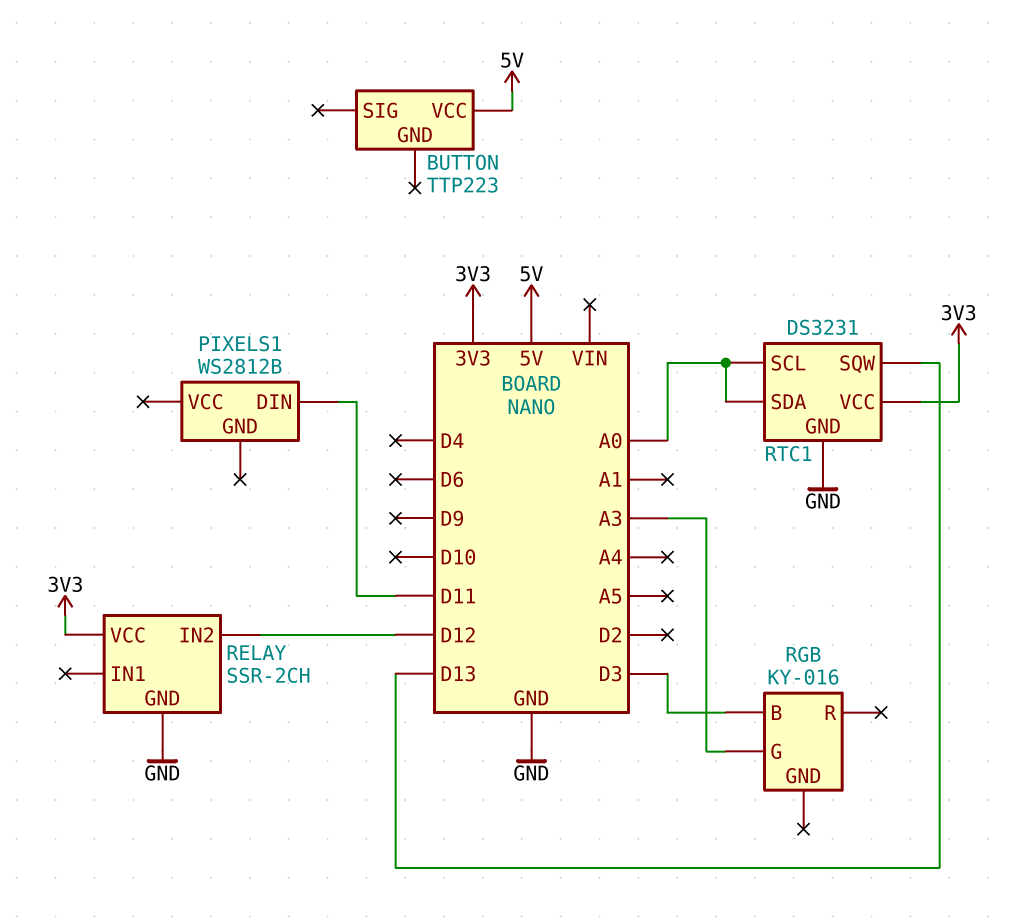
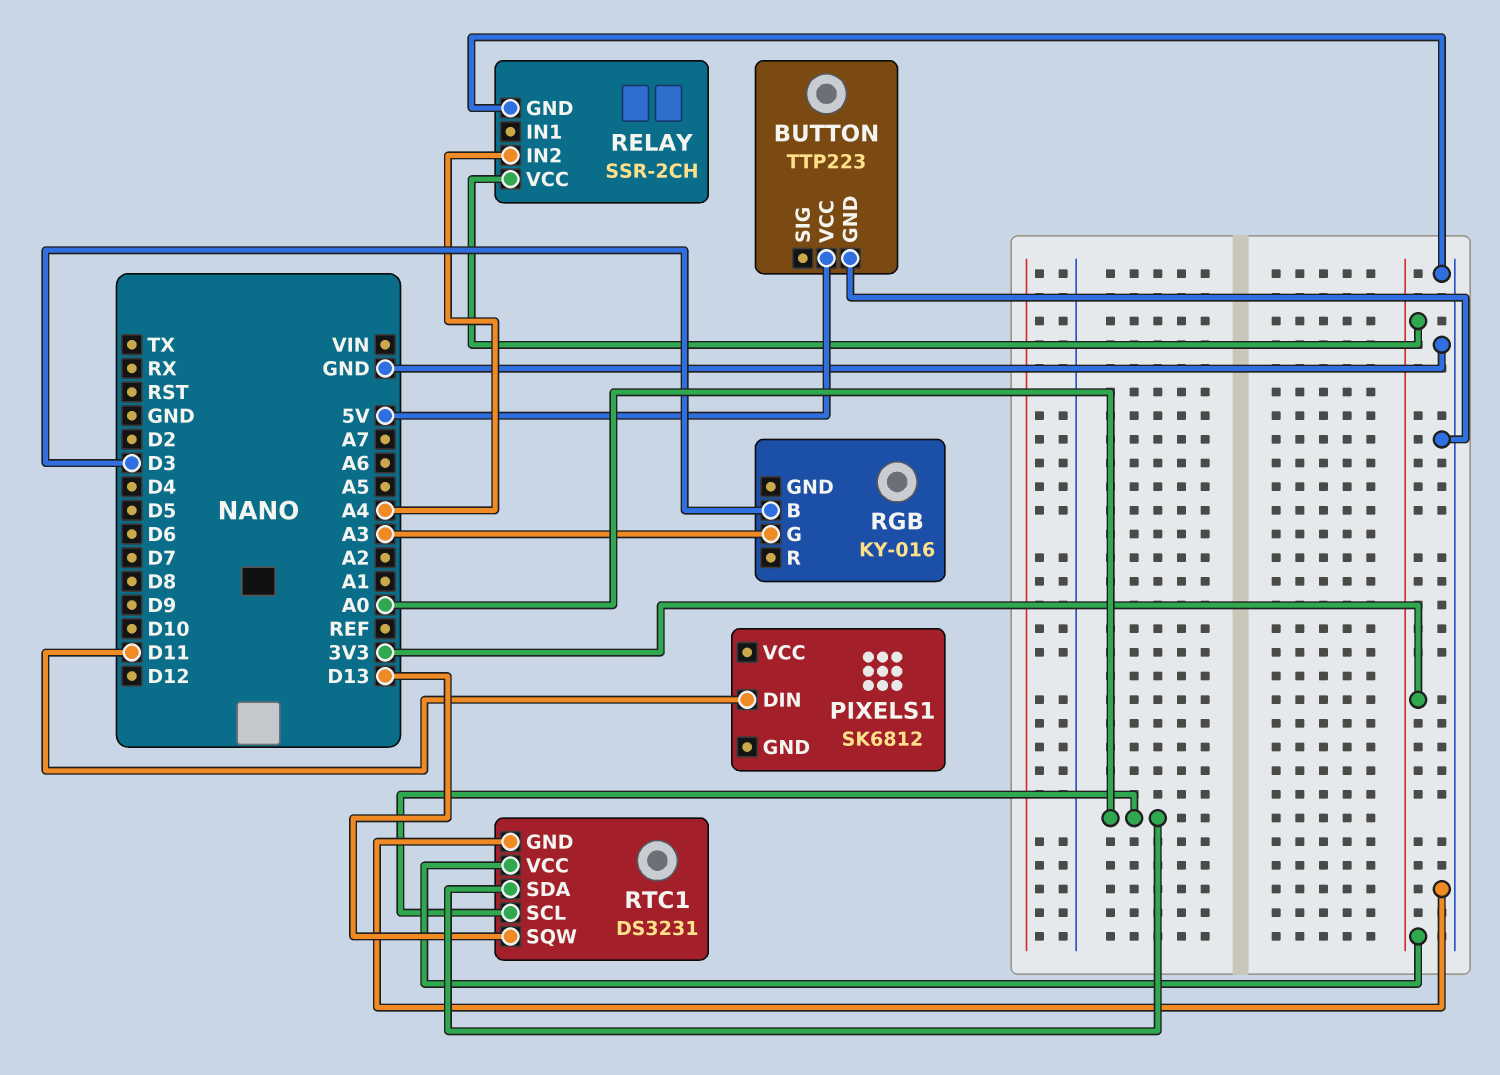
BUTTON pin GND: none -> GND
PIXELS1: WS2812B -> SK6812
RELAY pin IN2: D12 -> A4

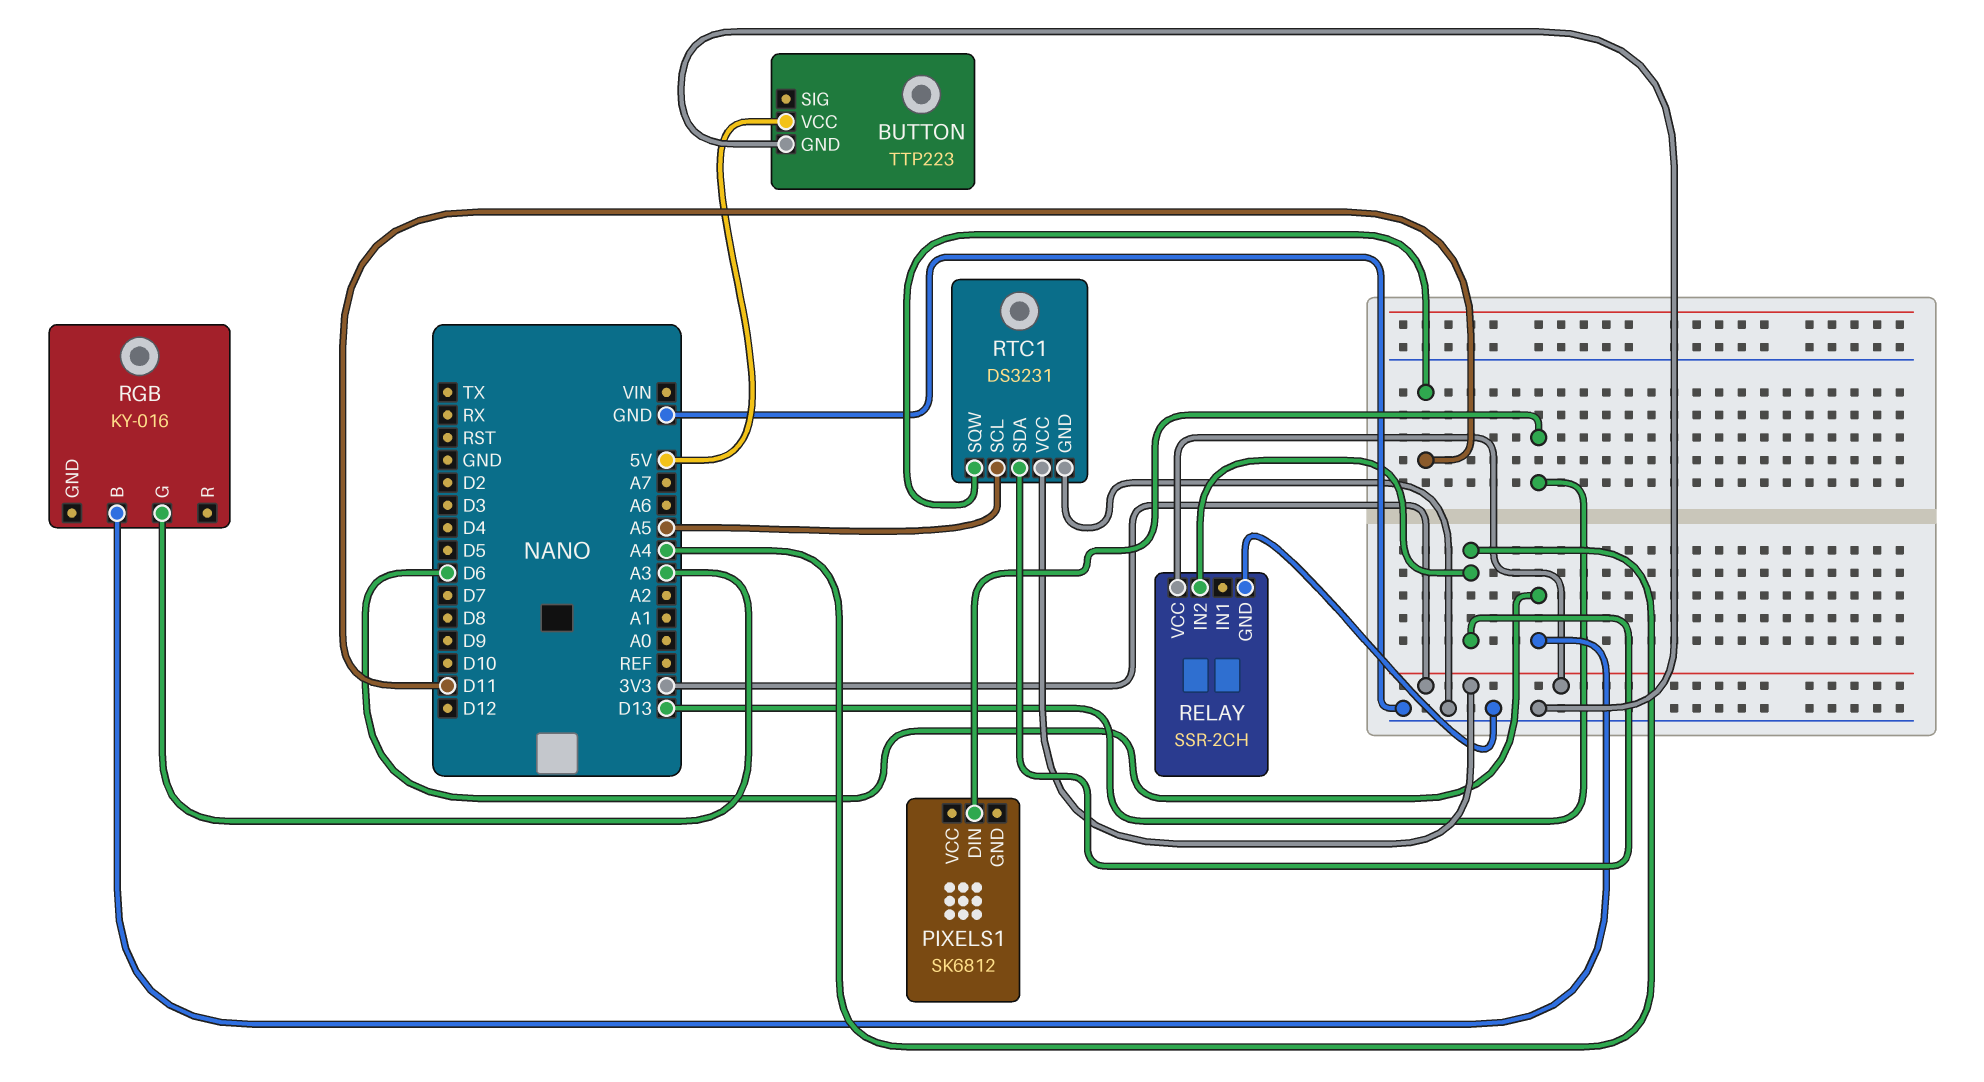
PIXELS1 pin DIN: D11 -> D13
RGB pin B: D3 -> D6
RTC1 pin SCL: A0 -> A5
RTC1 pin SDA: A0 -> A4
RTC1 pin SQW: D13 -> D11

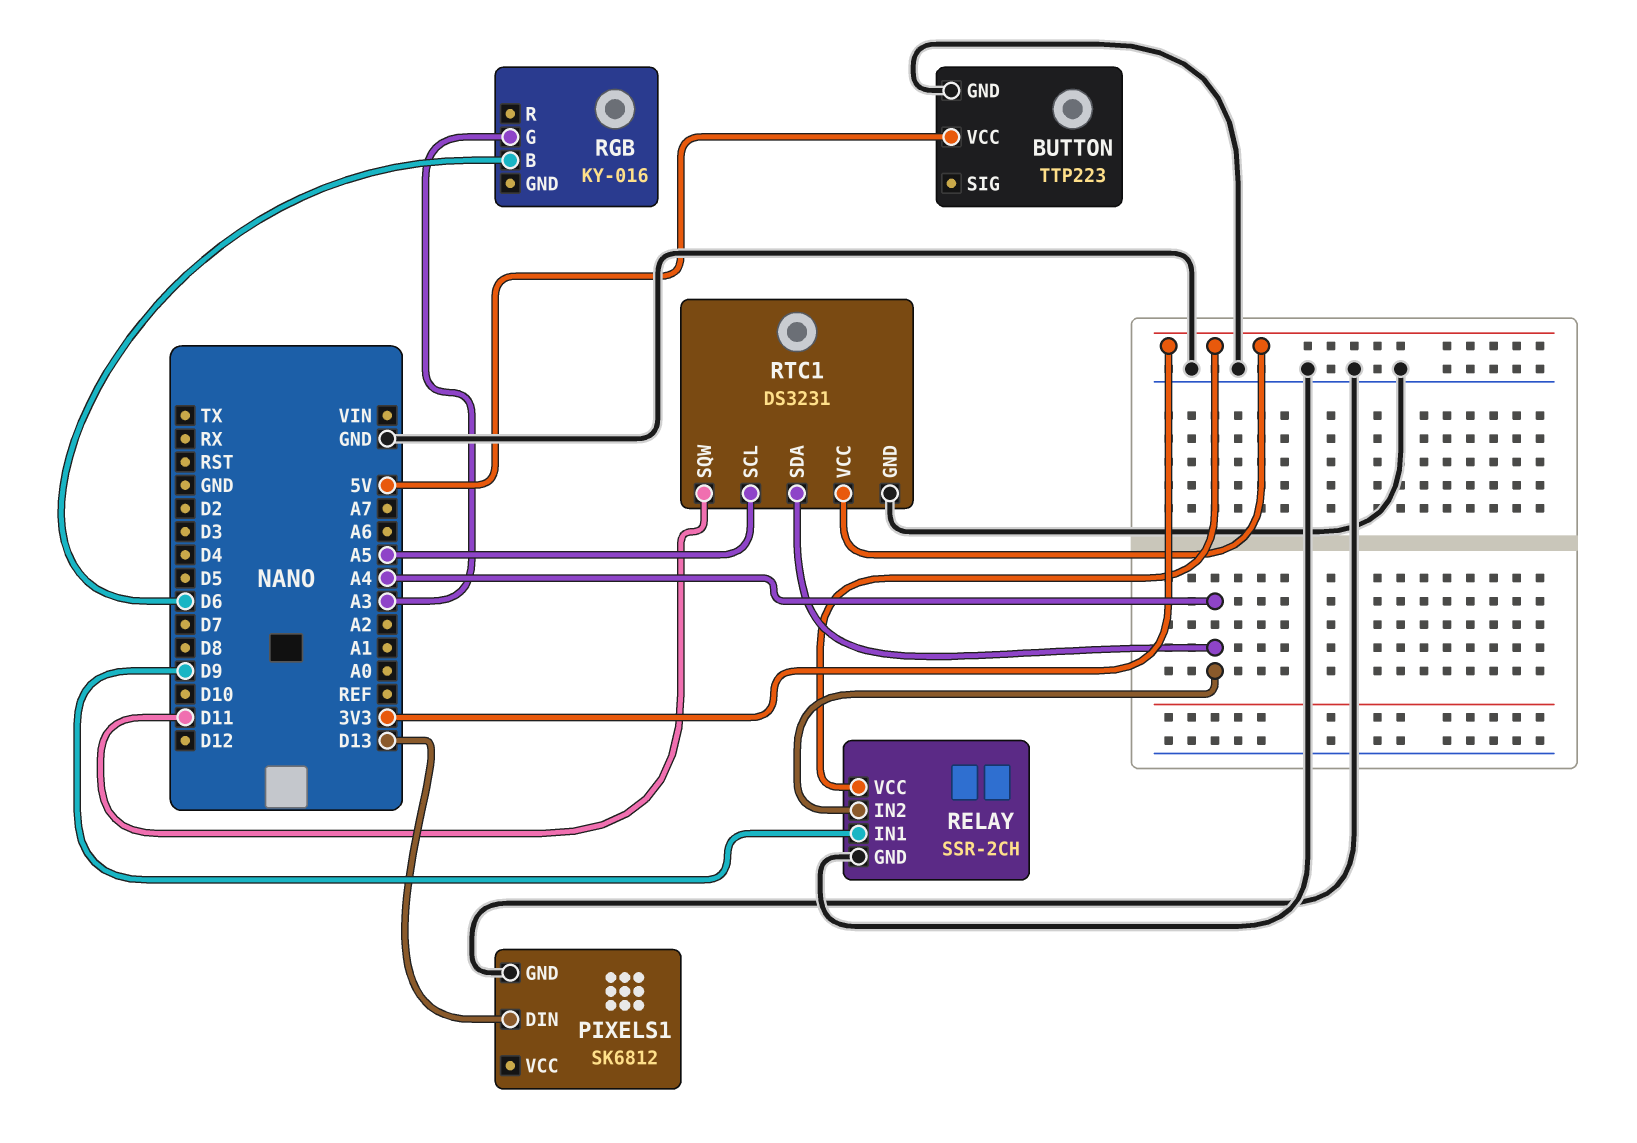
PIXELS1 pin GND: none -> GND
RELAY pin IN1: none -> D9

